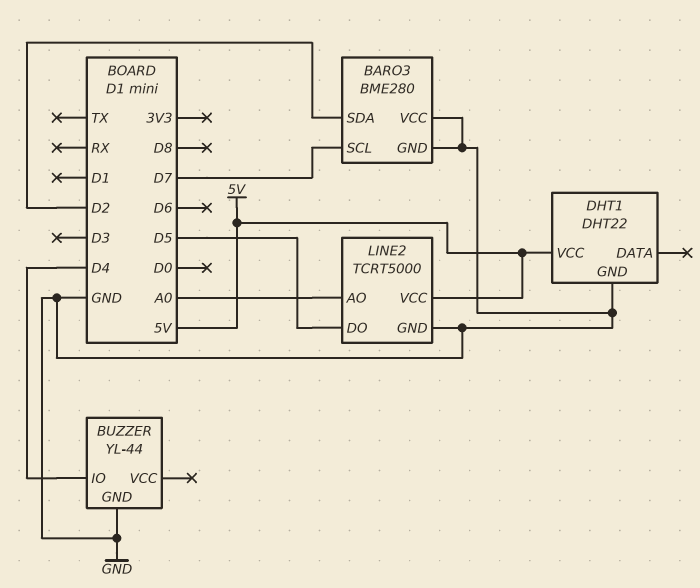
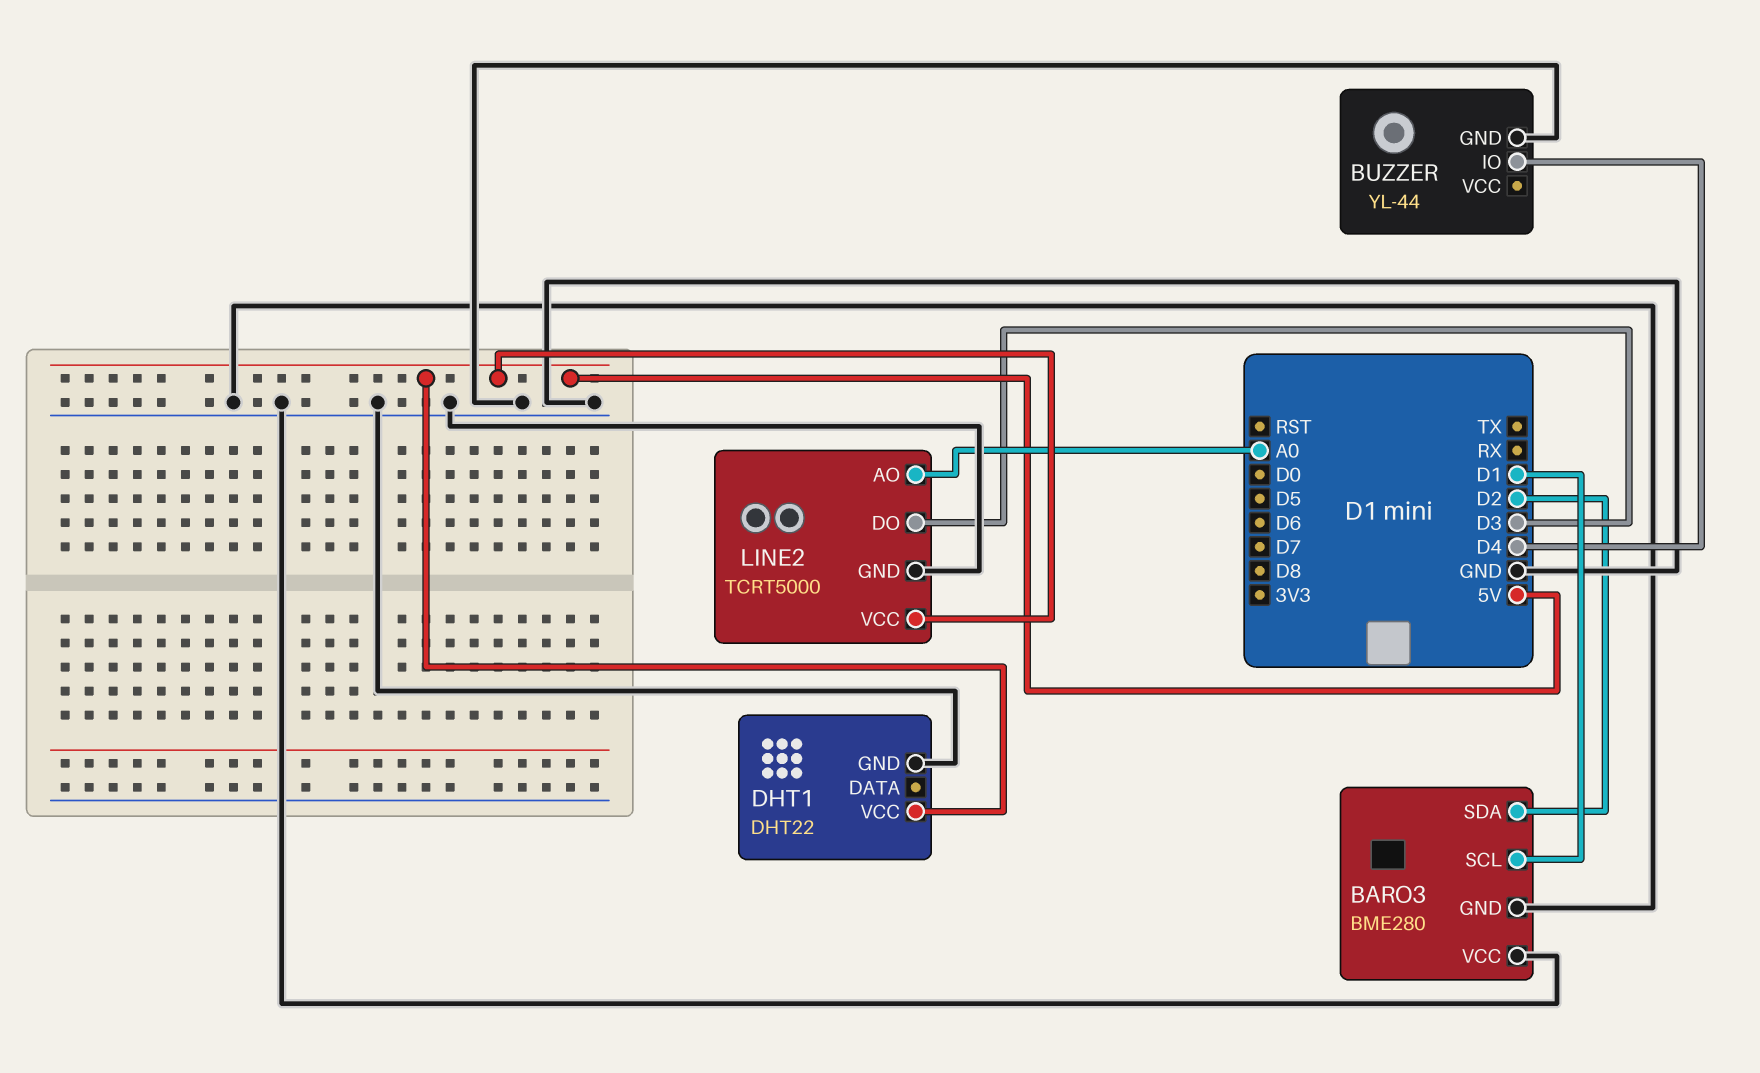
BARO3 pin SCL: D7 -> D1
LINE2 pin DO: D5 -> D3

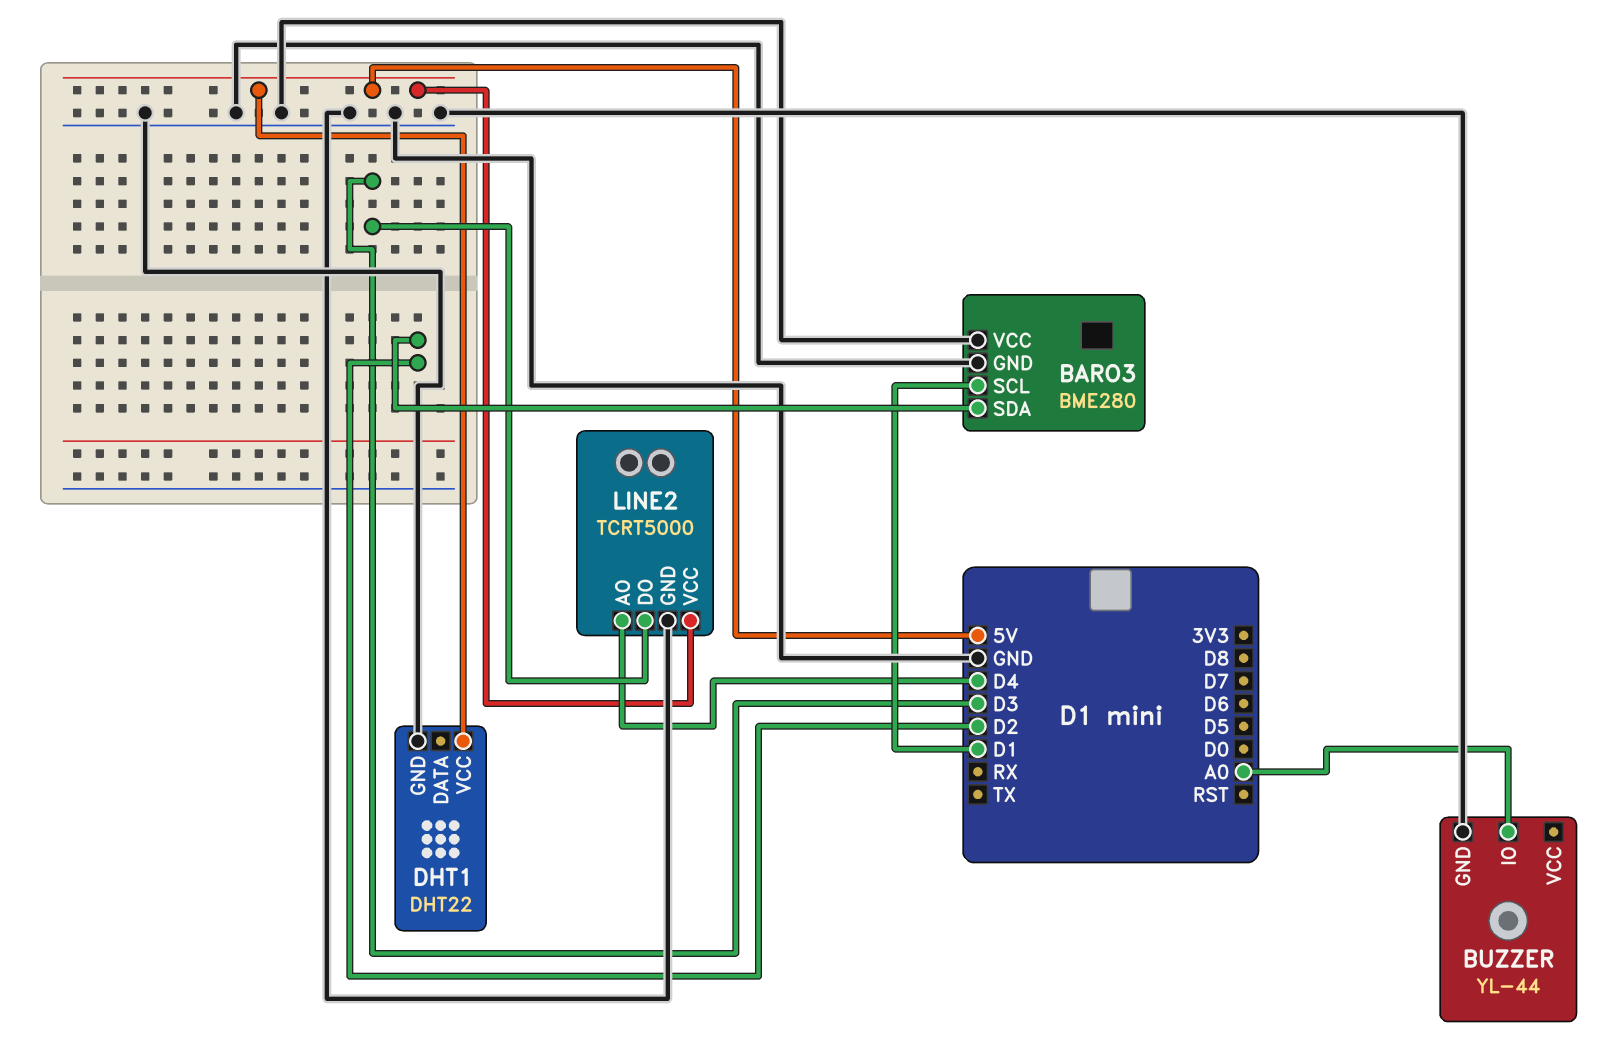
BUZZER pin IO: D4 -> A0
LINE2 pin AO: A0 -> D4

